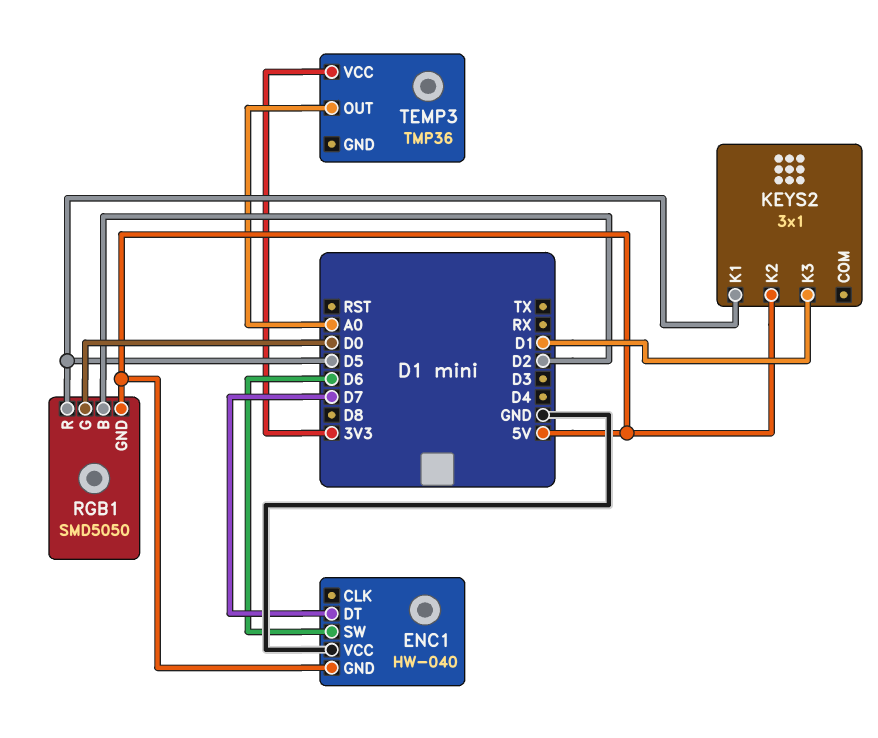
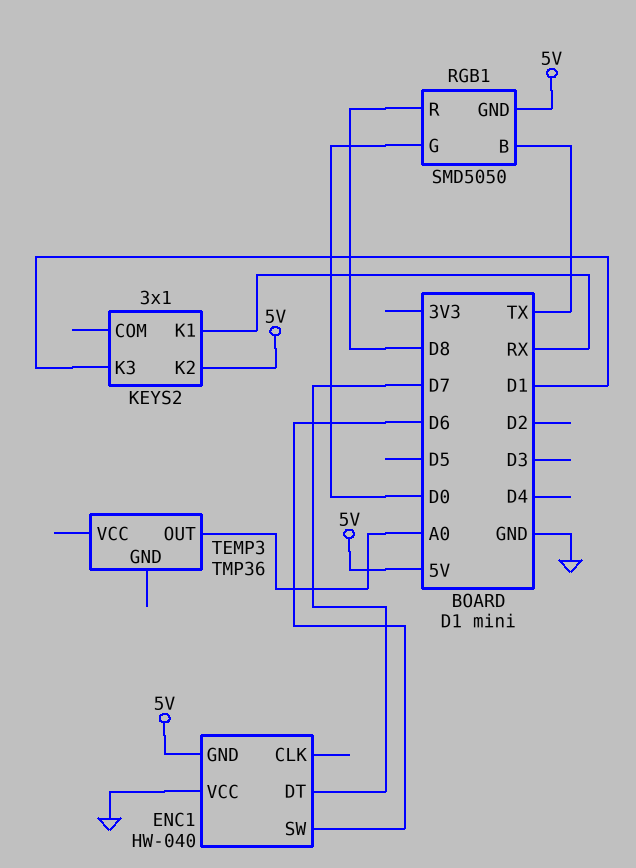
KEYS2 pin K1: D5 -> RX
RGB1 pin B: D2 -> TX
RGB1 pin R: D5 -> D8
TEMP3 pin VCC: 3V3 -> none

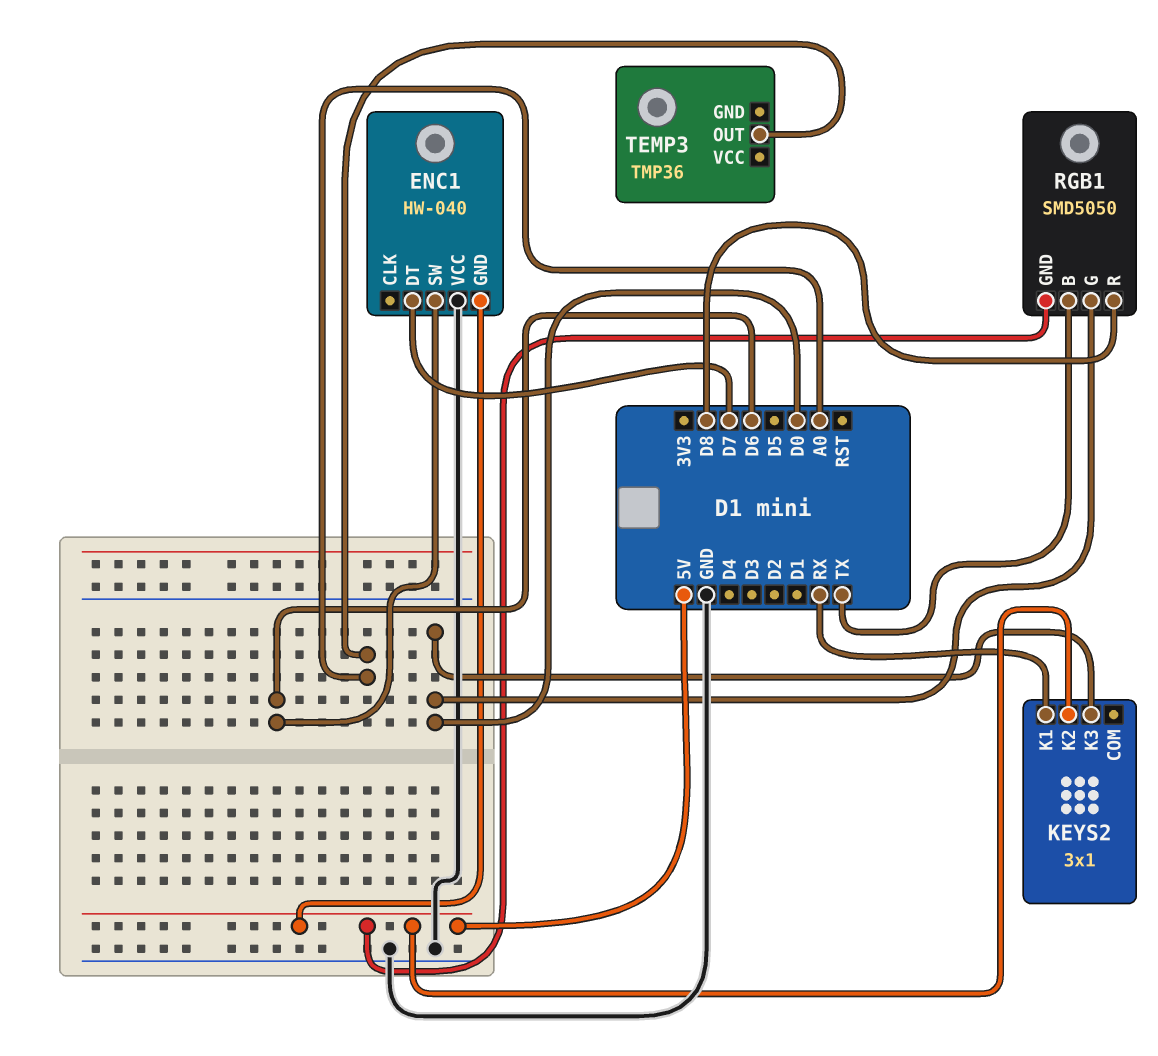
KEYS2 pin K3: D1 -> D0

